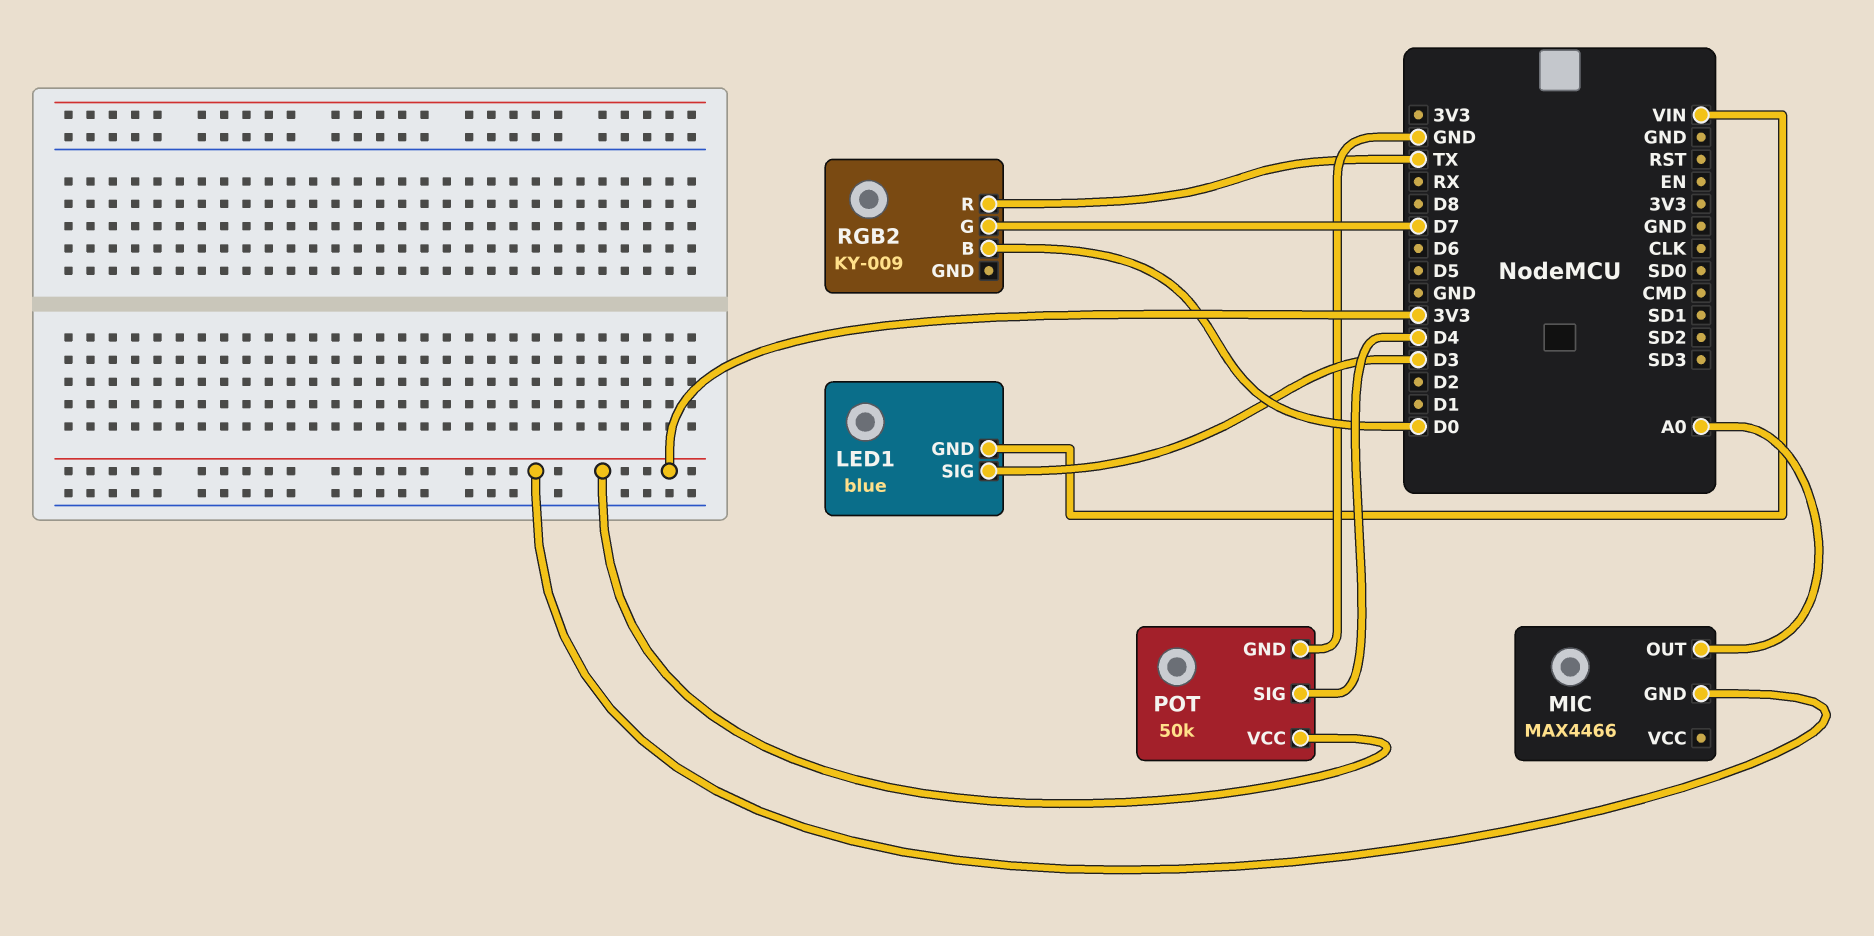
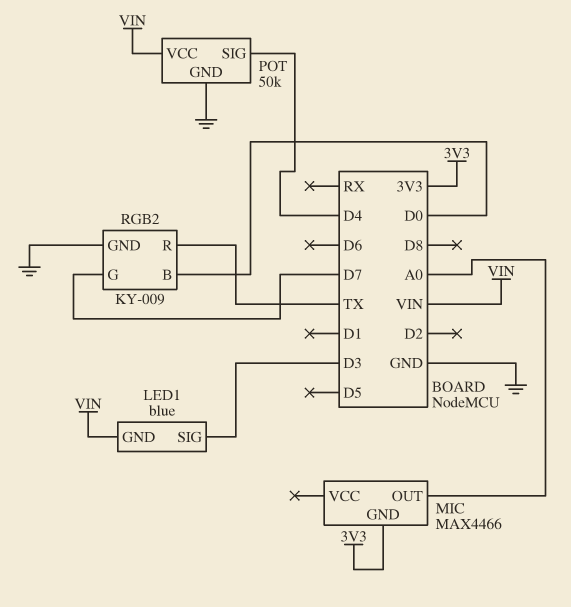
POT pin VCC: 3V3 -> VIN
RGB2 pin GND: none -> GND

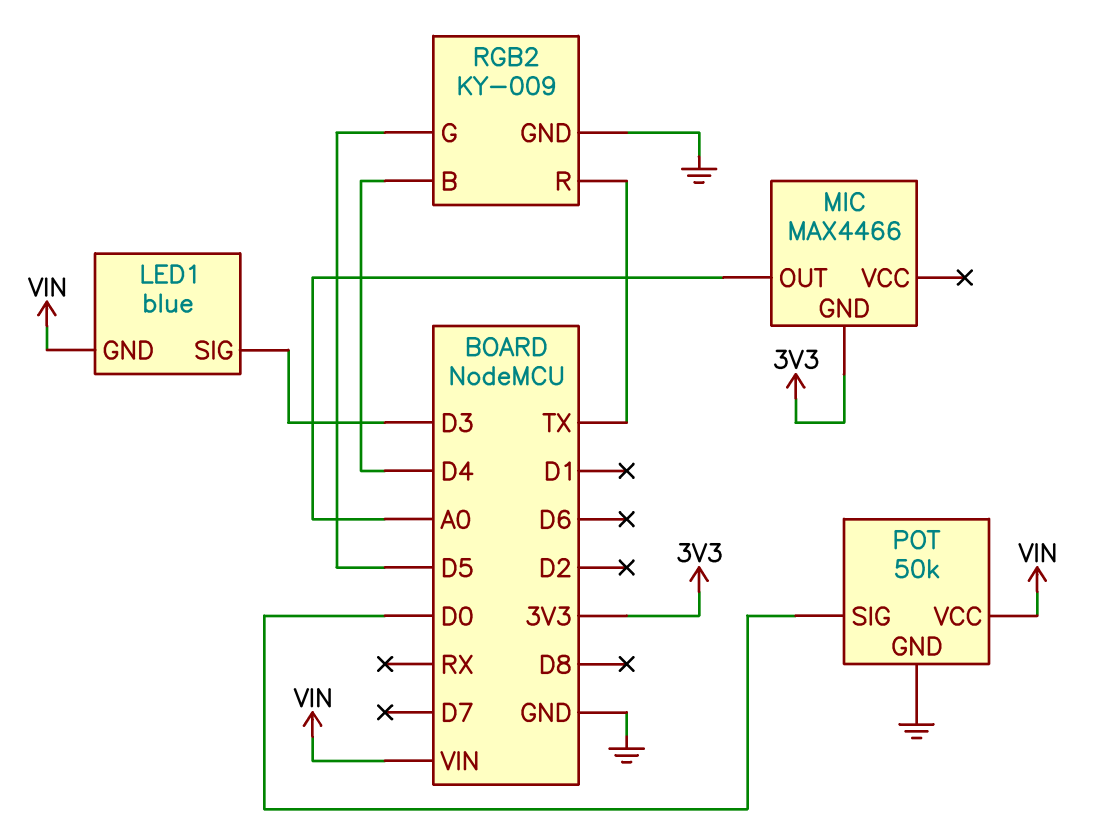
POT pin SIG: D4 -> D0
RGB2 pin B: D0 -> D4
RGB2 pin G: D7 -> D5

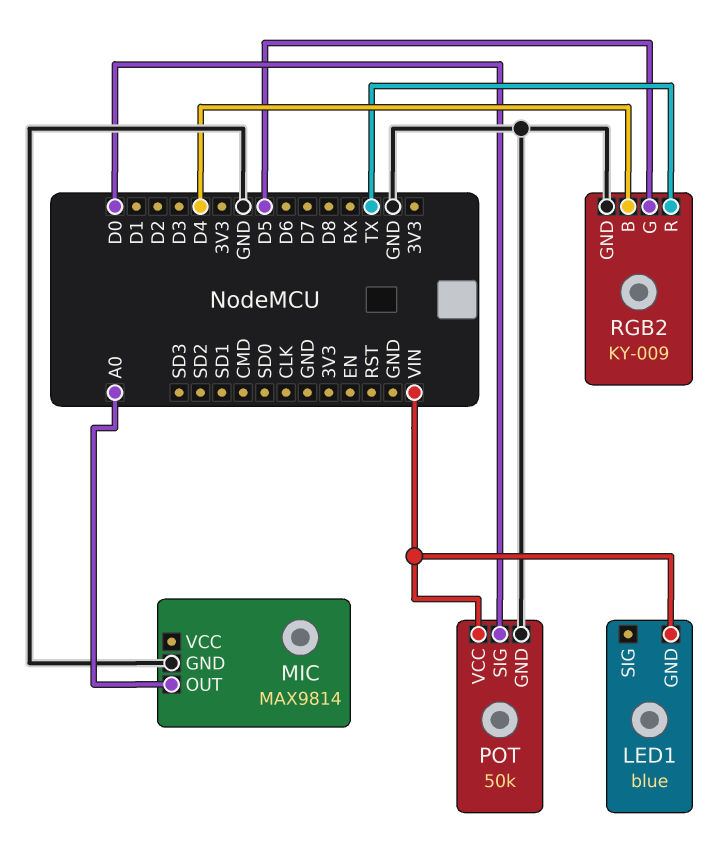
LED1 pin SIG: D3 -> none
MIC: MAX4466 -> MAX9814
MIC pin GND: 3V3 -> GND

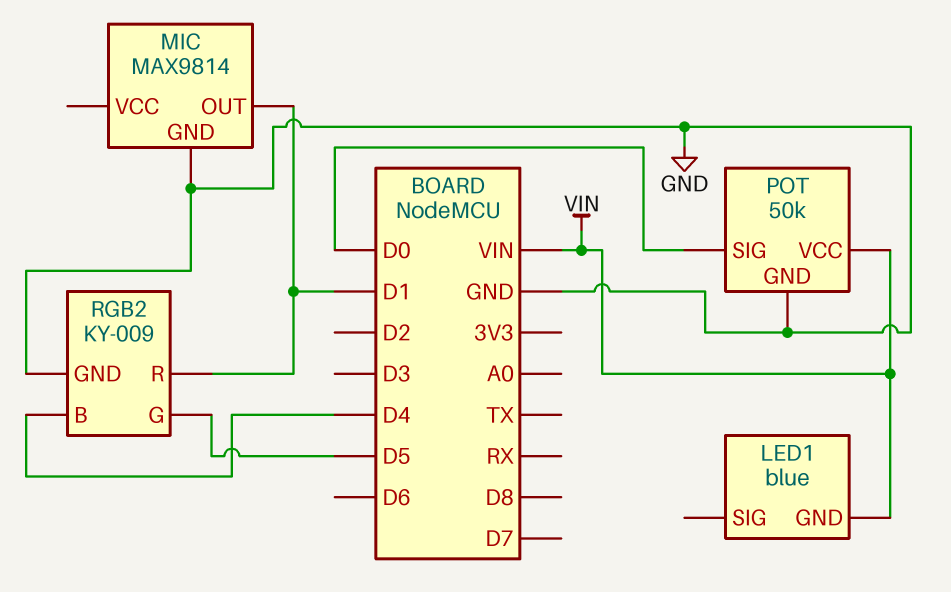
MIC pin OUT: A0 -> D1
RGB2 pin R: TX -> D1

